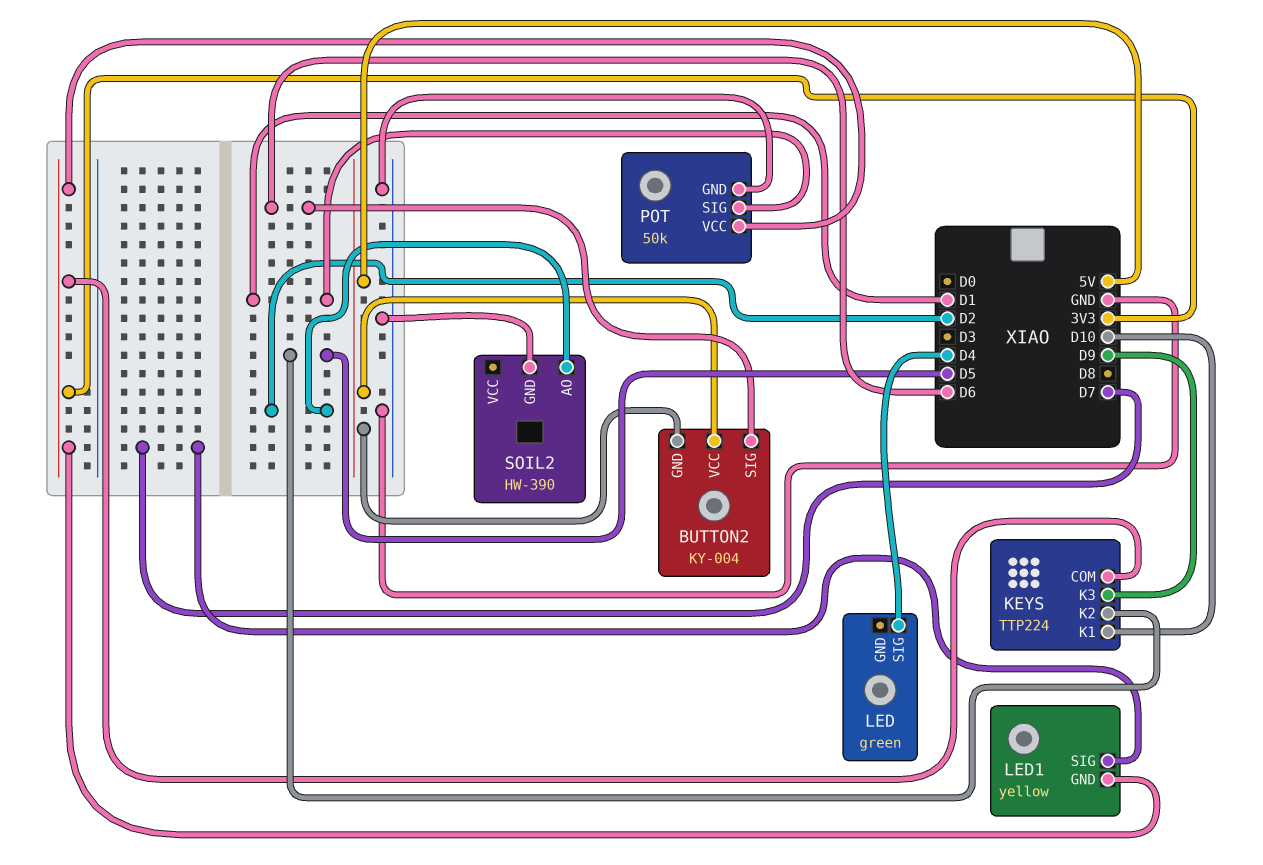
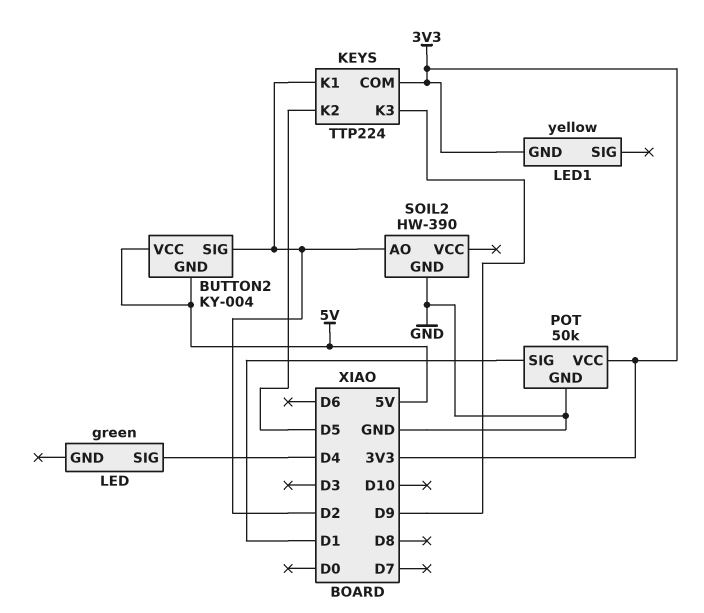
BUTTON2 pin SIG: D6 -> D2
KEYS pin K1: D10 -> D2
LED1 pin SIG: D7 -> none

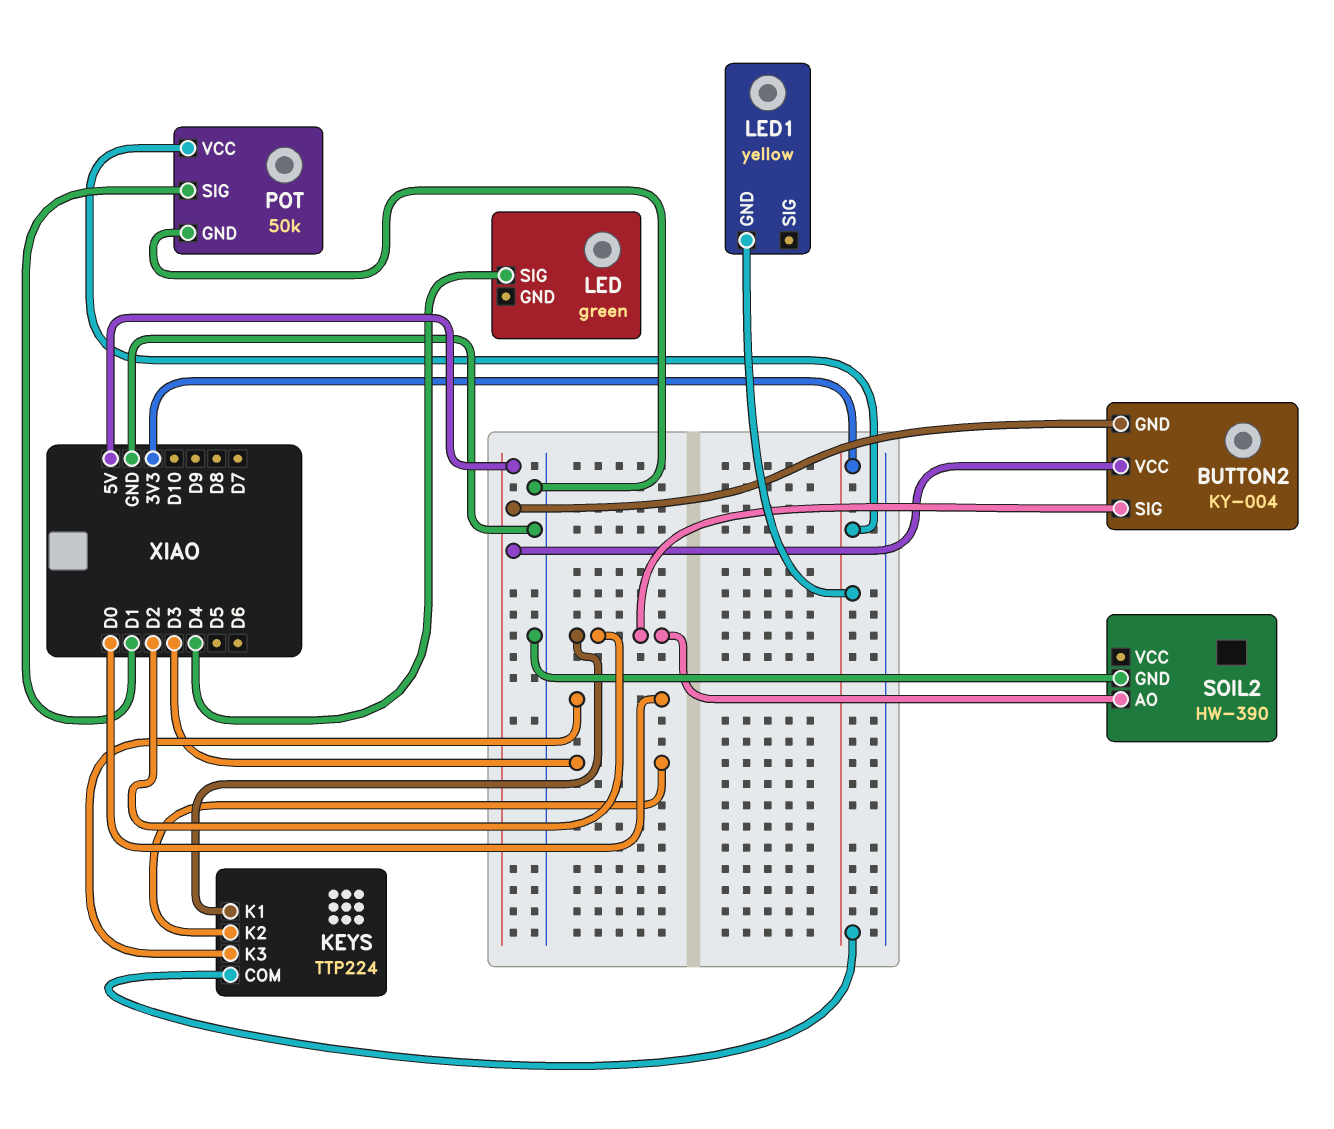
KEYS pin K2: D5 -> D3
KEYS pin K3: D9 -> D0

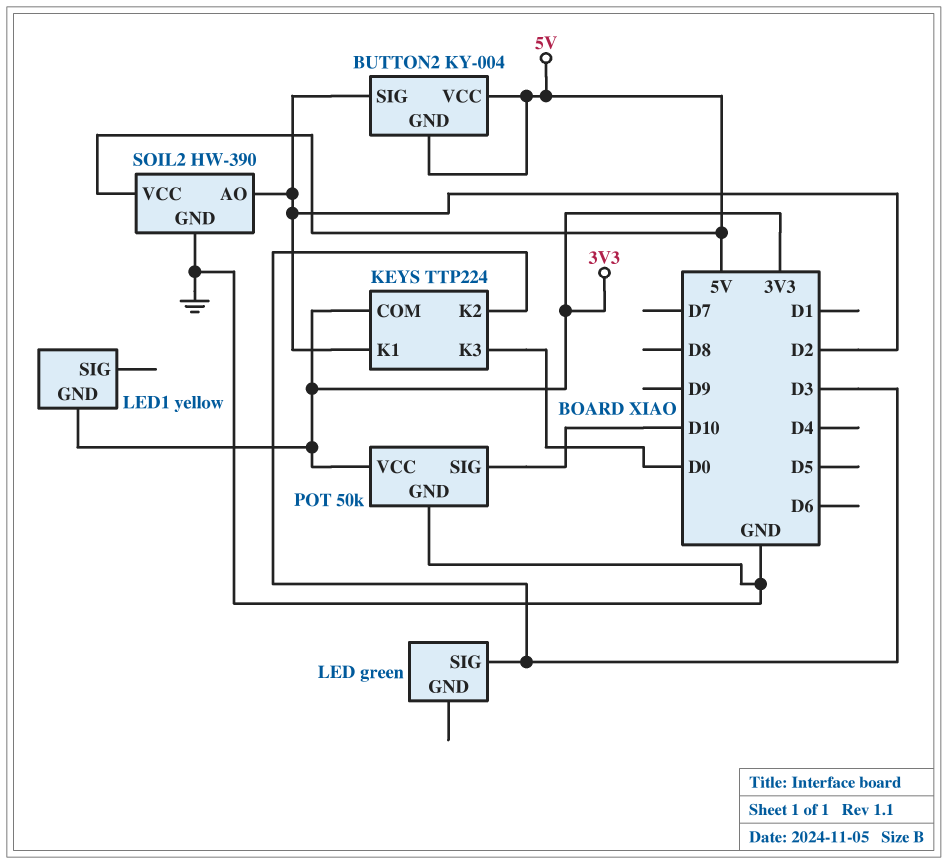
LED pin SIG: D4 -> D3
POT pin SIG: D1 -> D10
SOIL2 pin VCC: none -> 5V

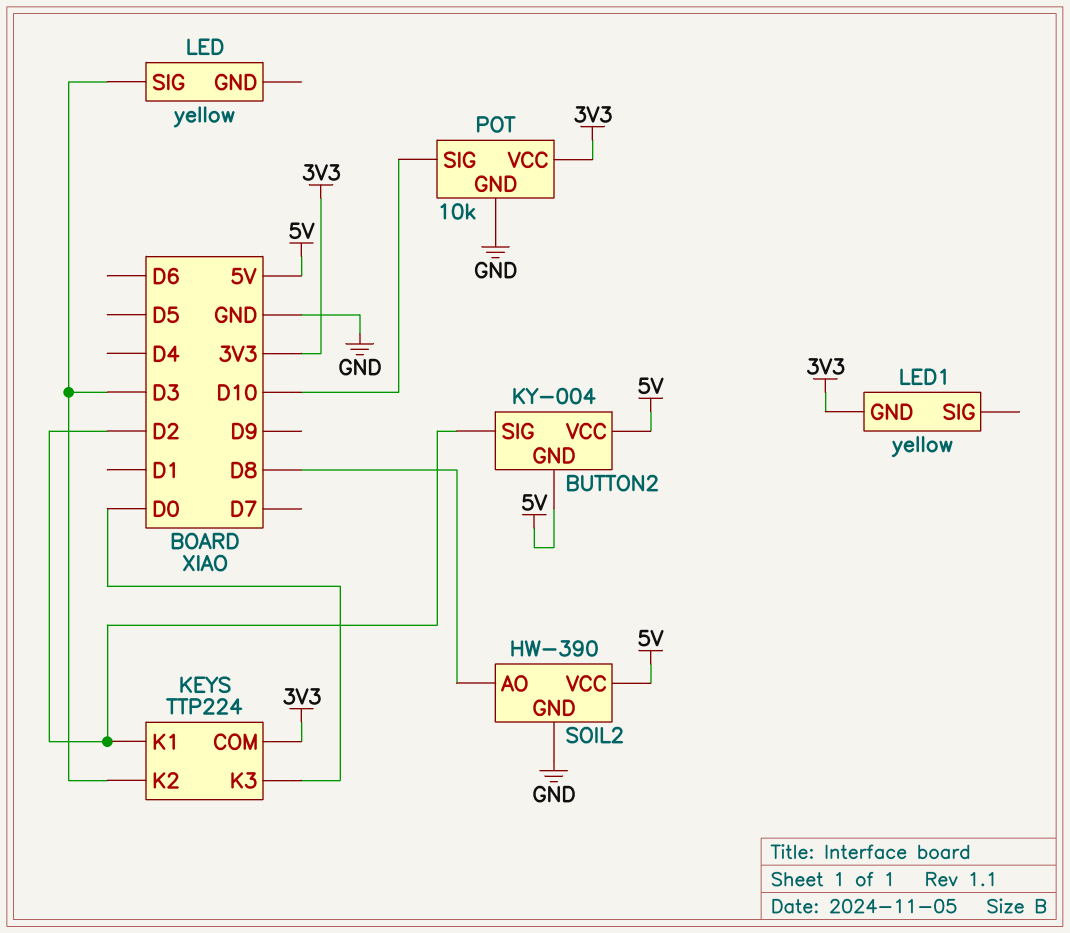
LED: green -> yellow
POT: 50k -> 10k
SOIL2 pin AO: D2 -> D8

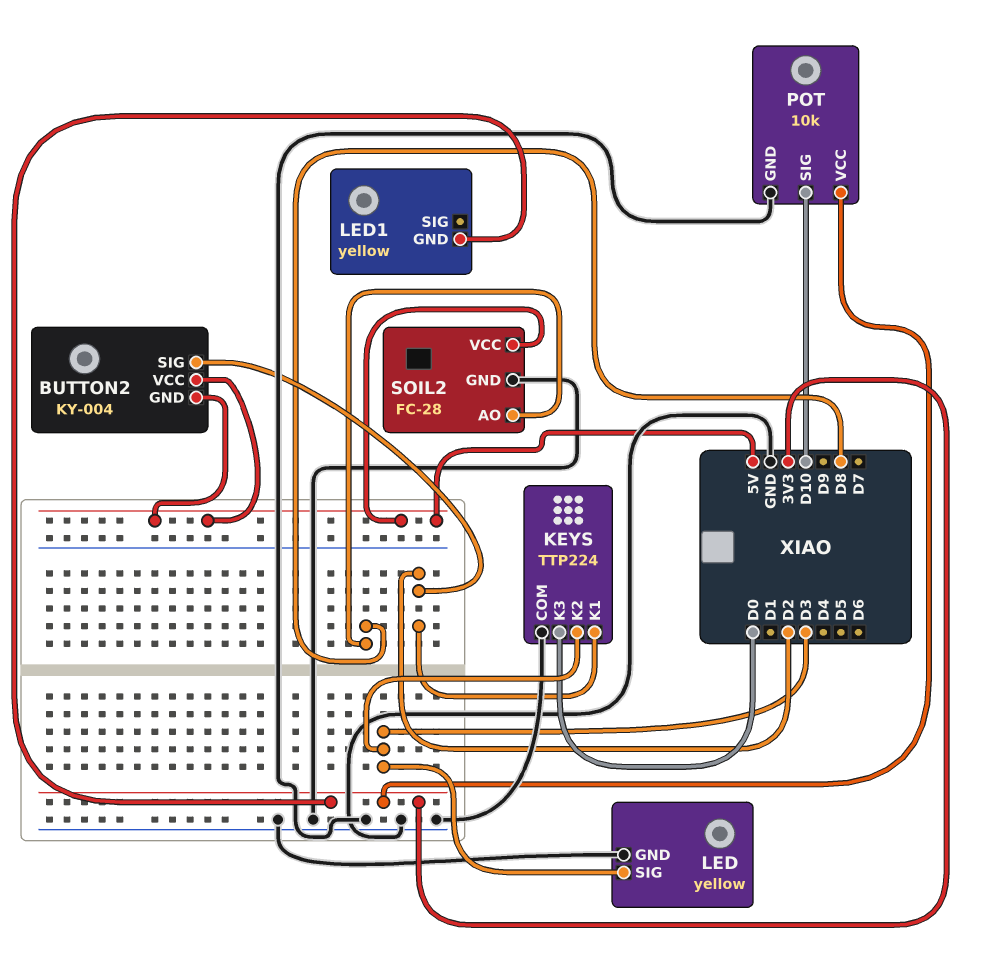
KEYS pin COM: 3V3 -> GND
LED pin GND: none -> GND
SOIL2: HW-390 -> FC-28

